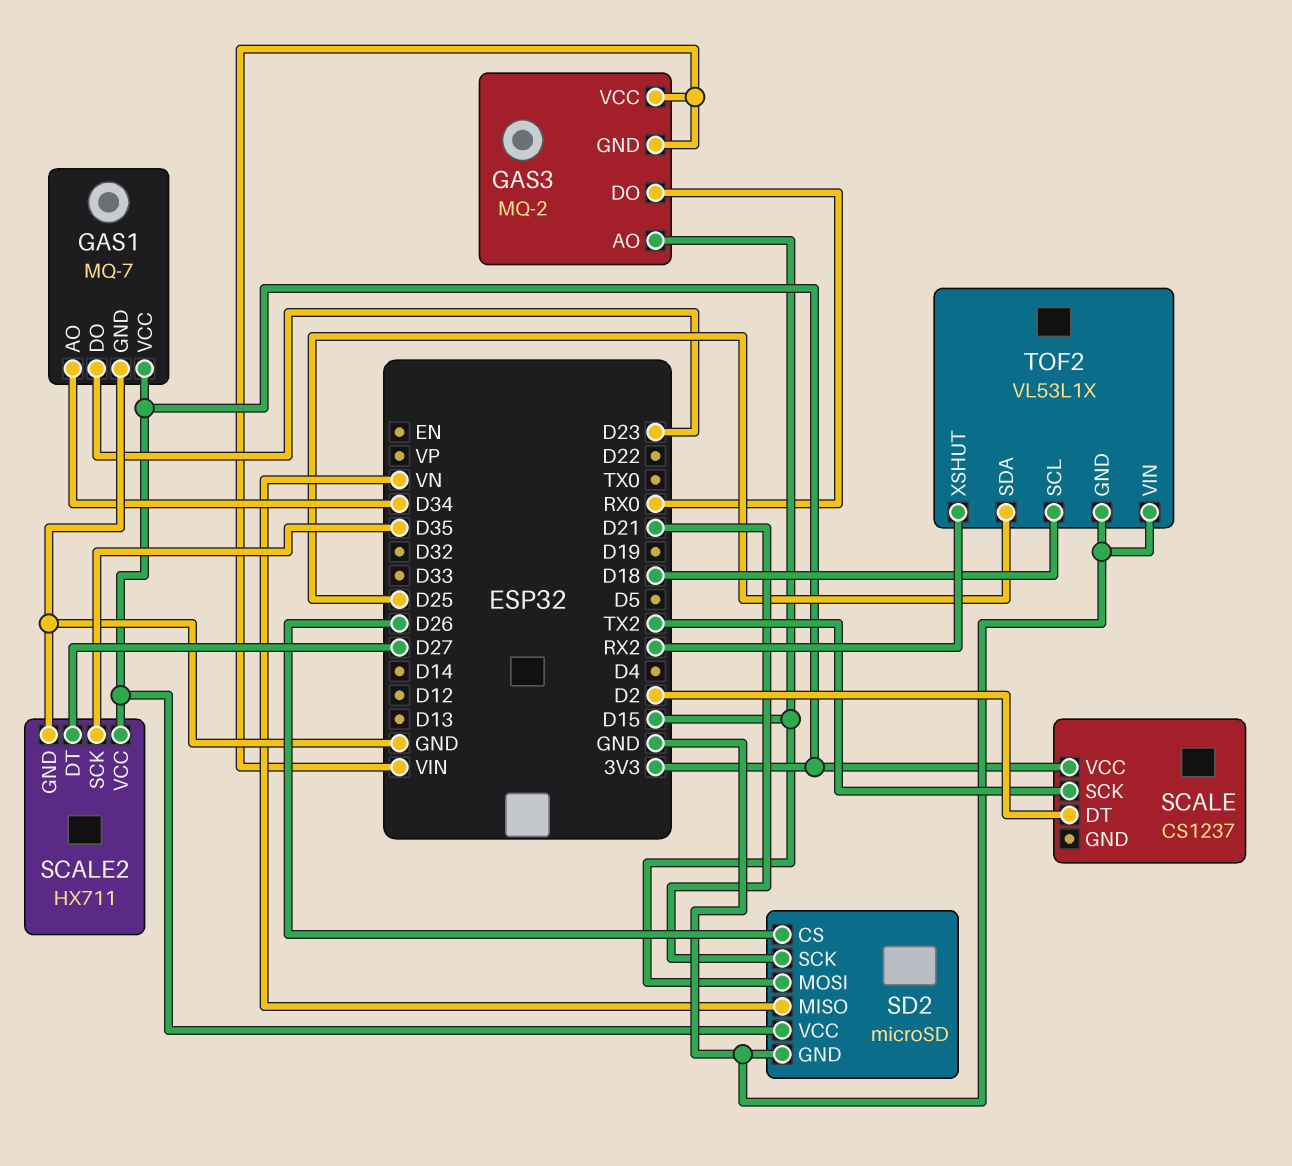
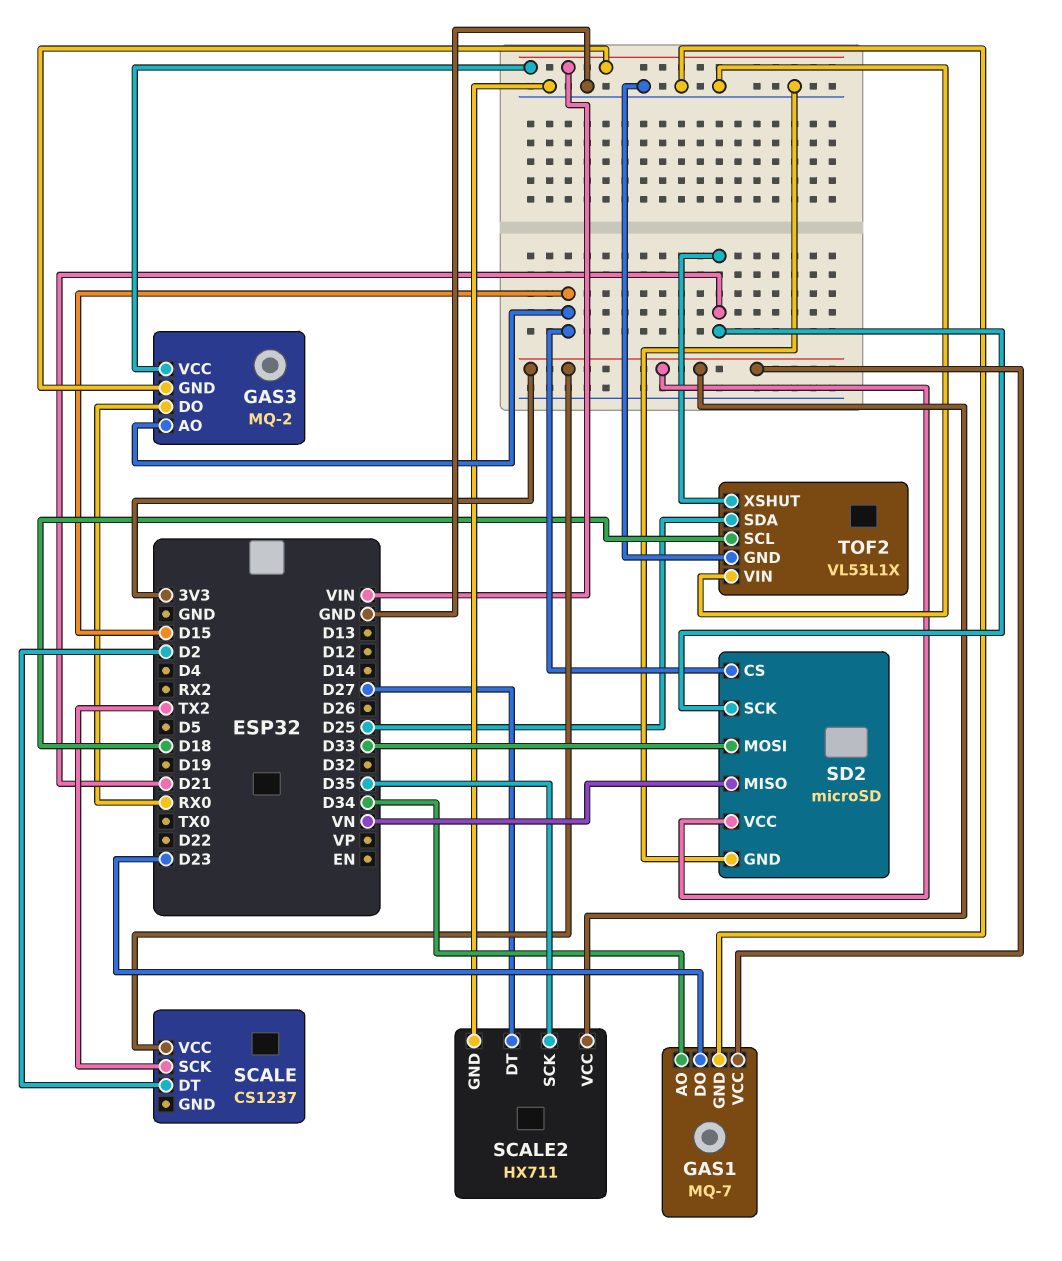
SD2 pin CS: D26 -> D15
SD2 pin MOSI: D15 -> D33
TOF2 pin XSHUT: RX2 -> D21

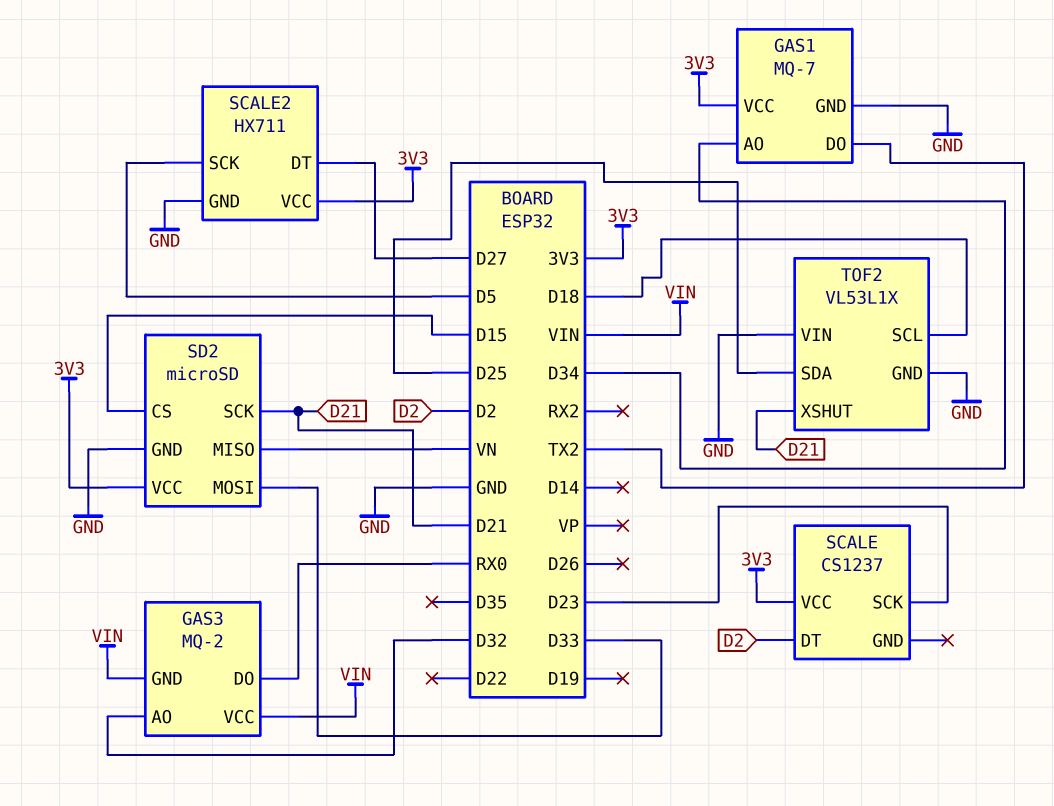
GAS1 pin DO: D23 -> TX2
GAS3 pin AO: D15 -> D32
SCALE pin SCK: TX2 -> D23
SCALE2 pin SCK: D35 -> D5

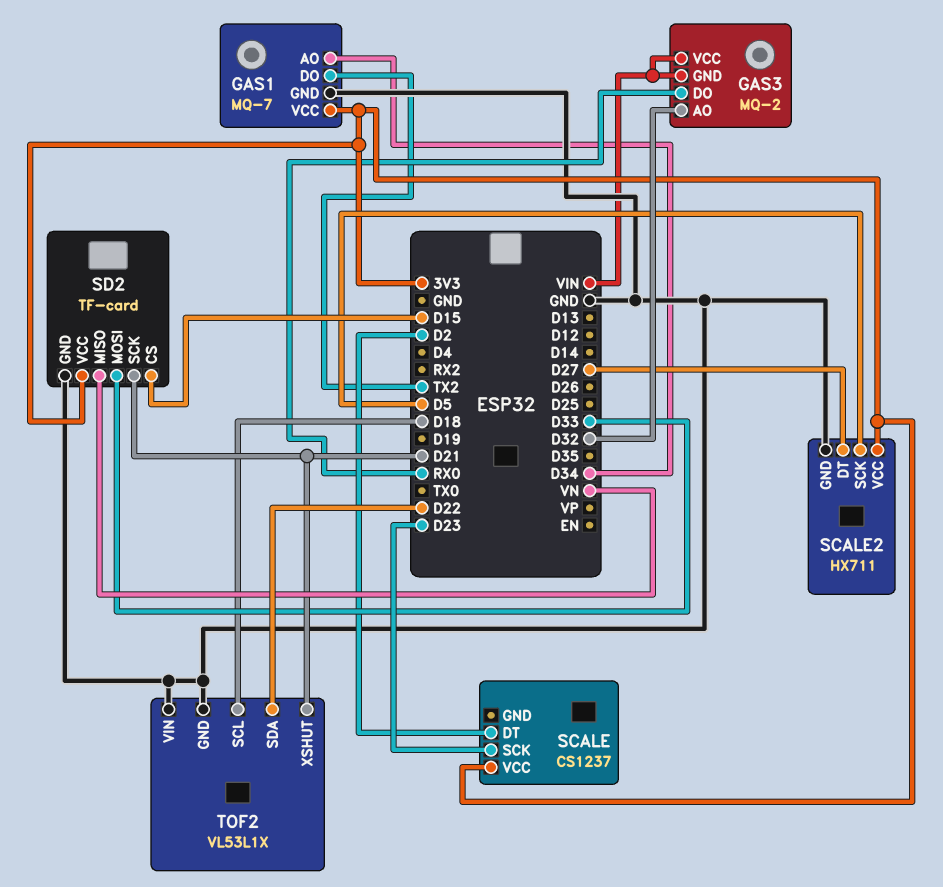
SD2: microSD -> TF-card
TOF2 pin SDA: D25 -> D22

